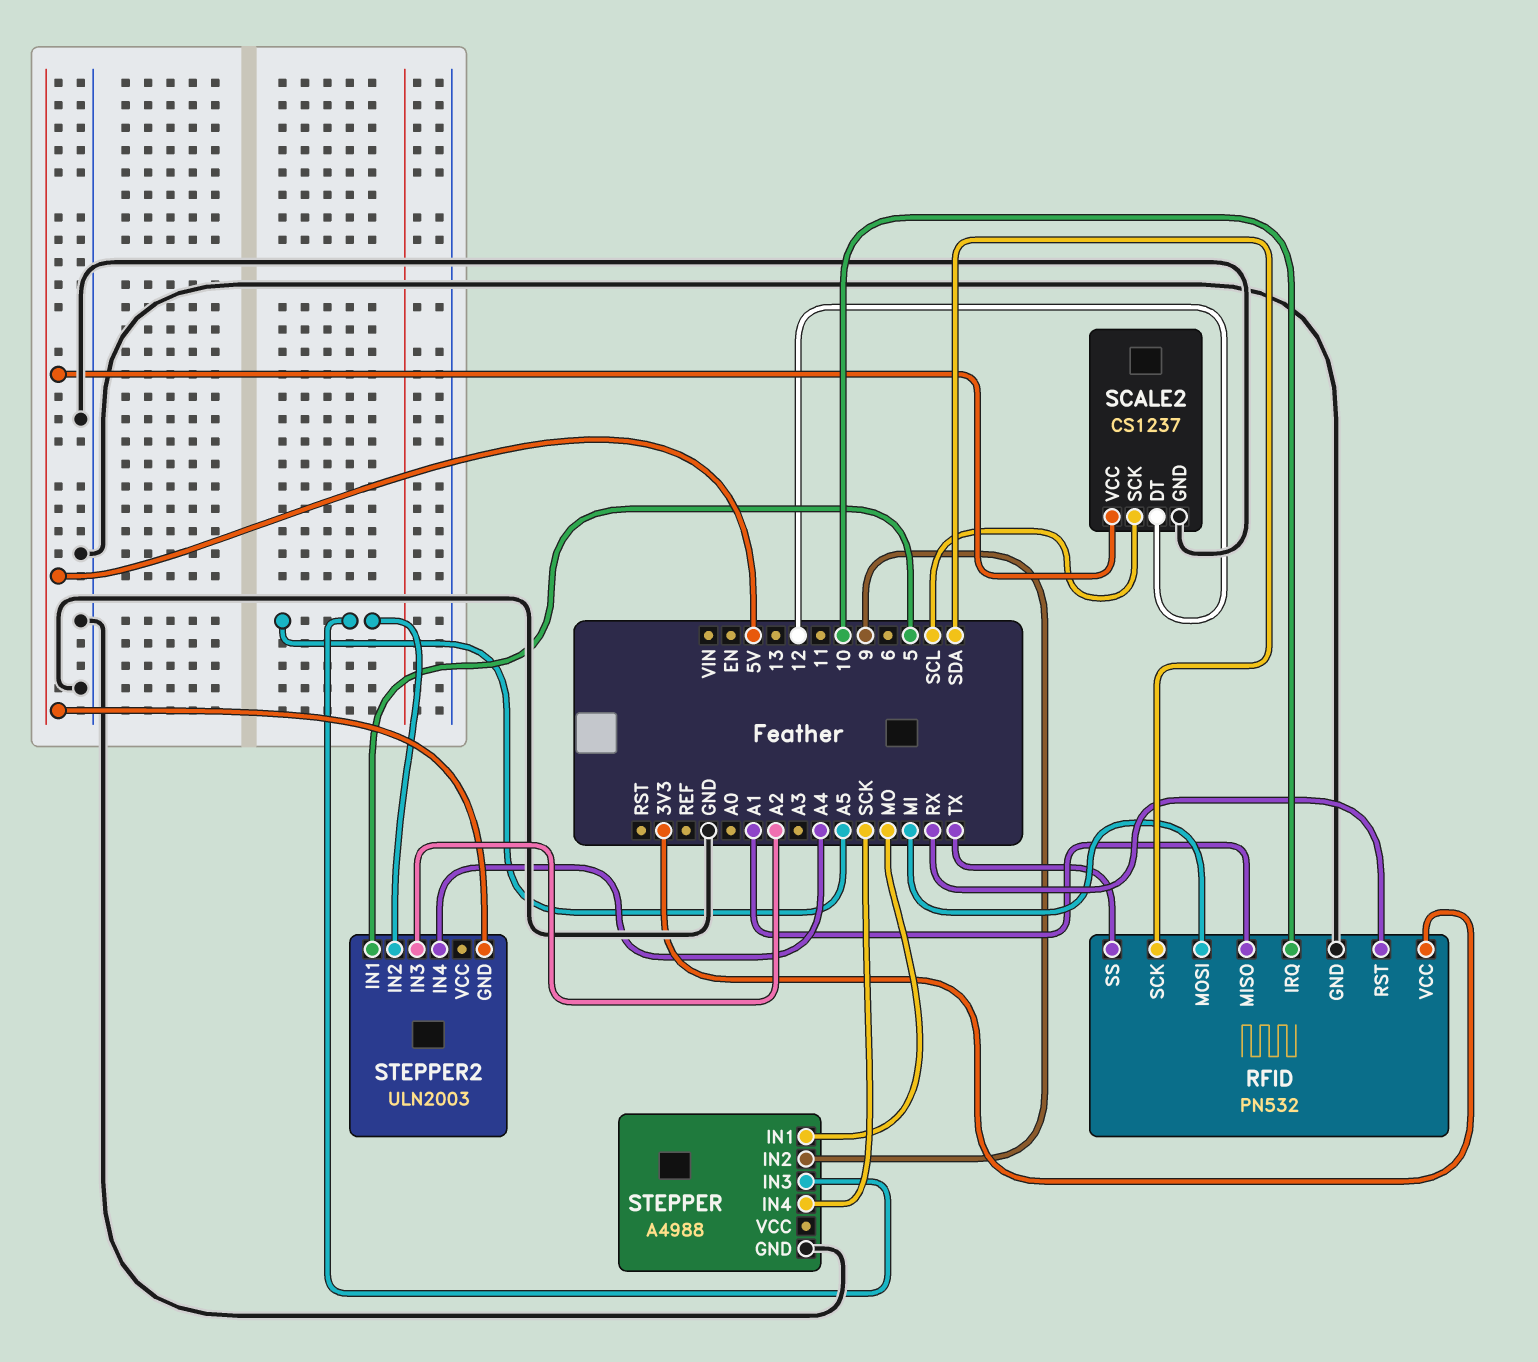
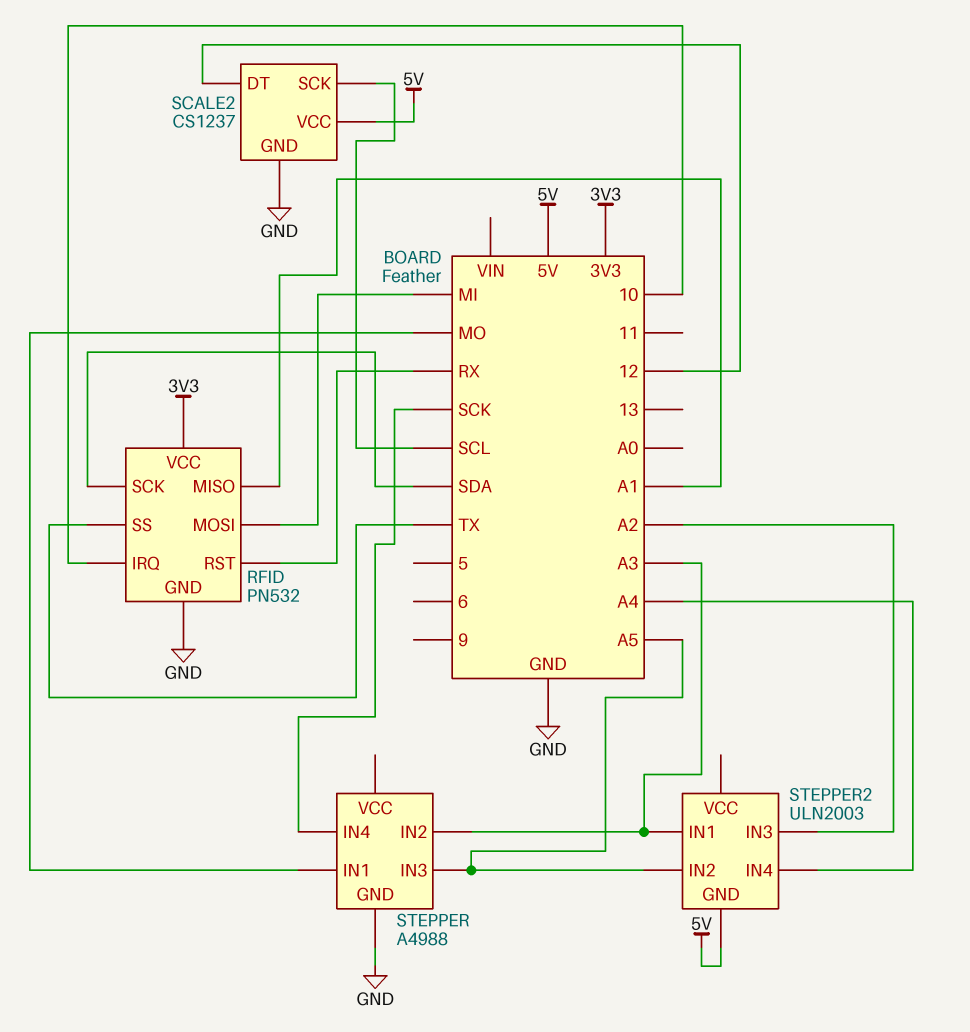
STEPPER pin IN2: 9 -> A3
STEPPER2 pin IN1: 5 -> A3

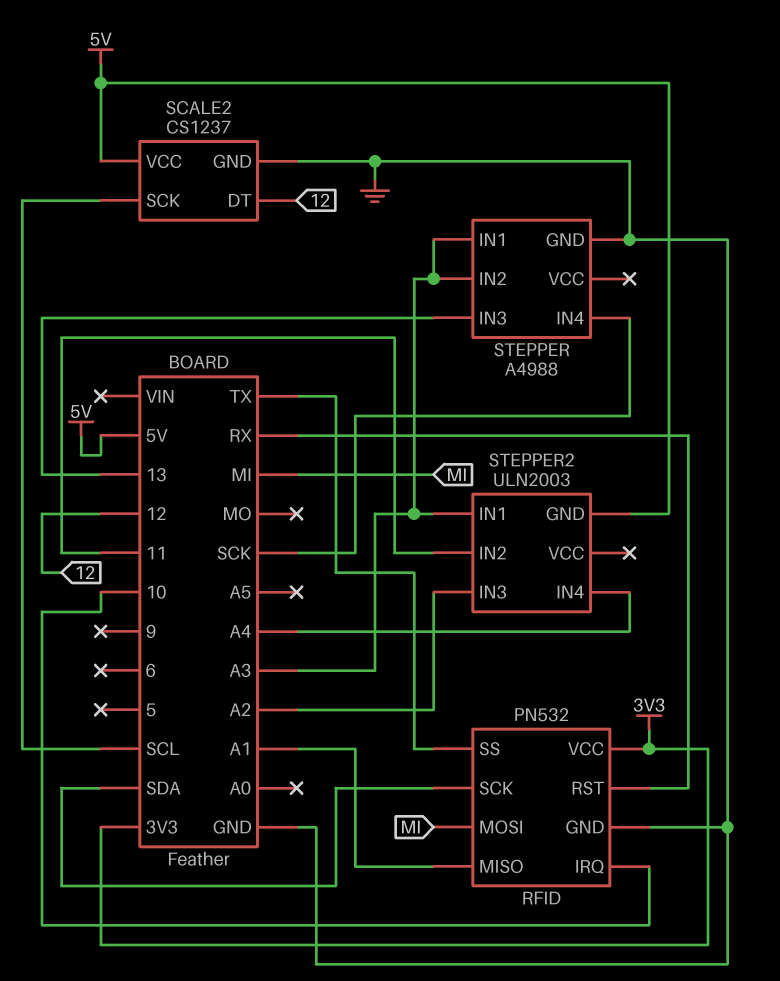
STEPPER pin IN1: MO -> A3
STEPPER pin IN3: A5 -> 13
STEPPER2 pin IN2: A5 -> 11

